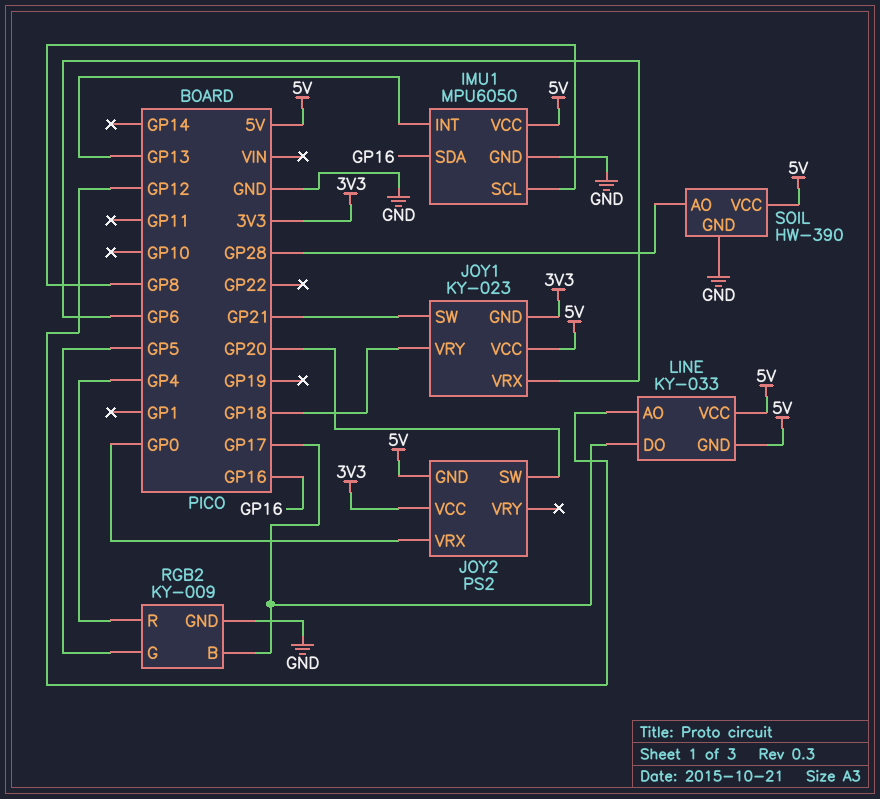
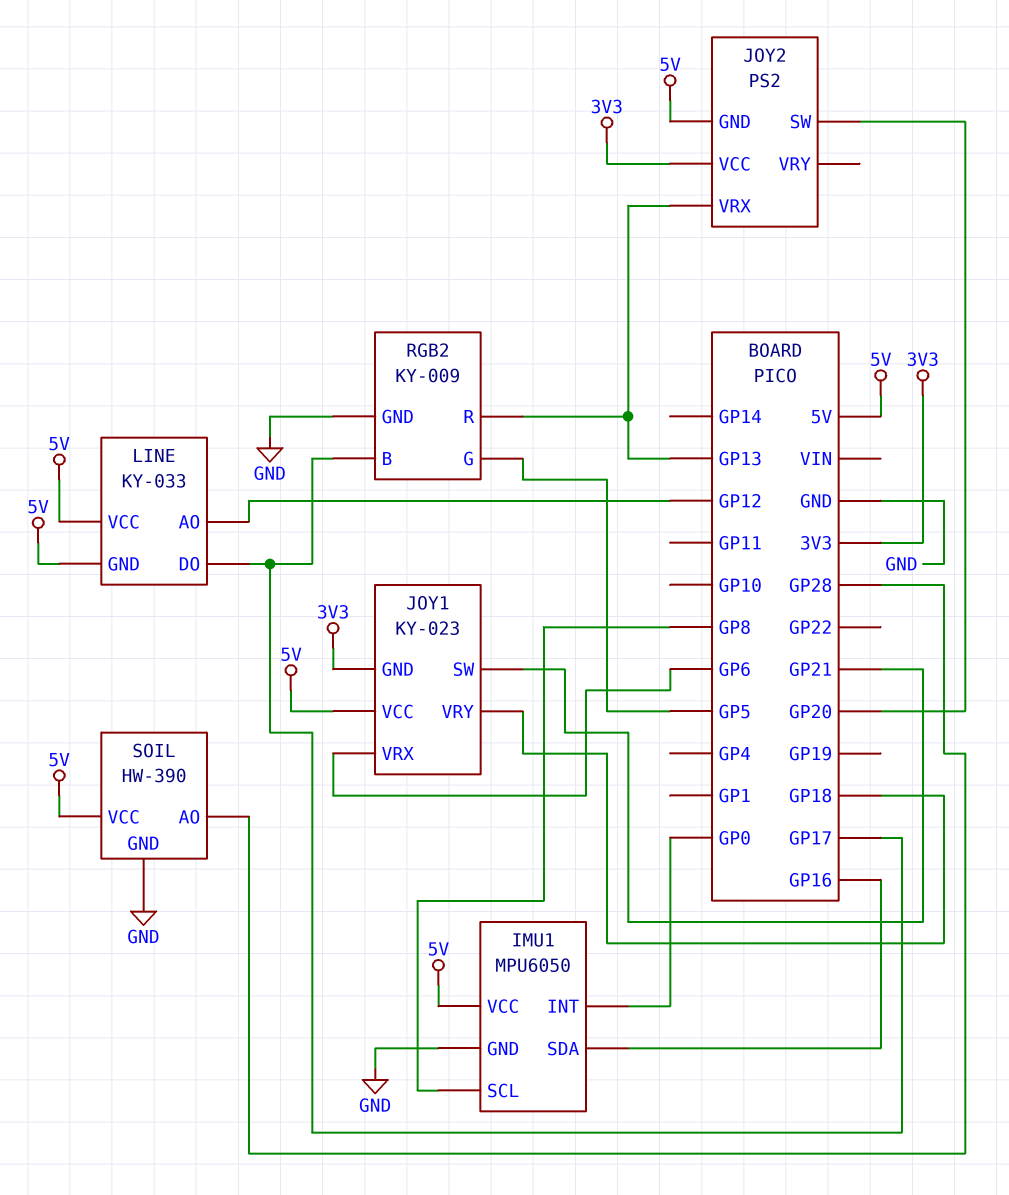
IMU1 pin INT: GP13 -> GP0
JOY2 pin VRX: GP0 -> GP13
RGB2 pin R: GP4 -> GP13

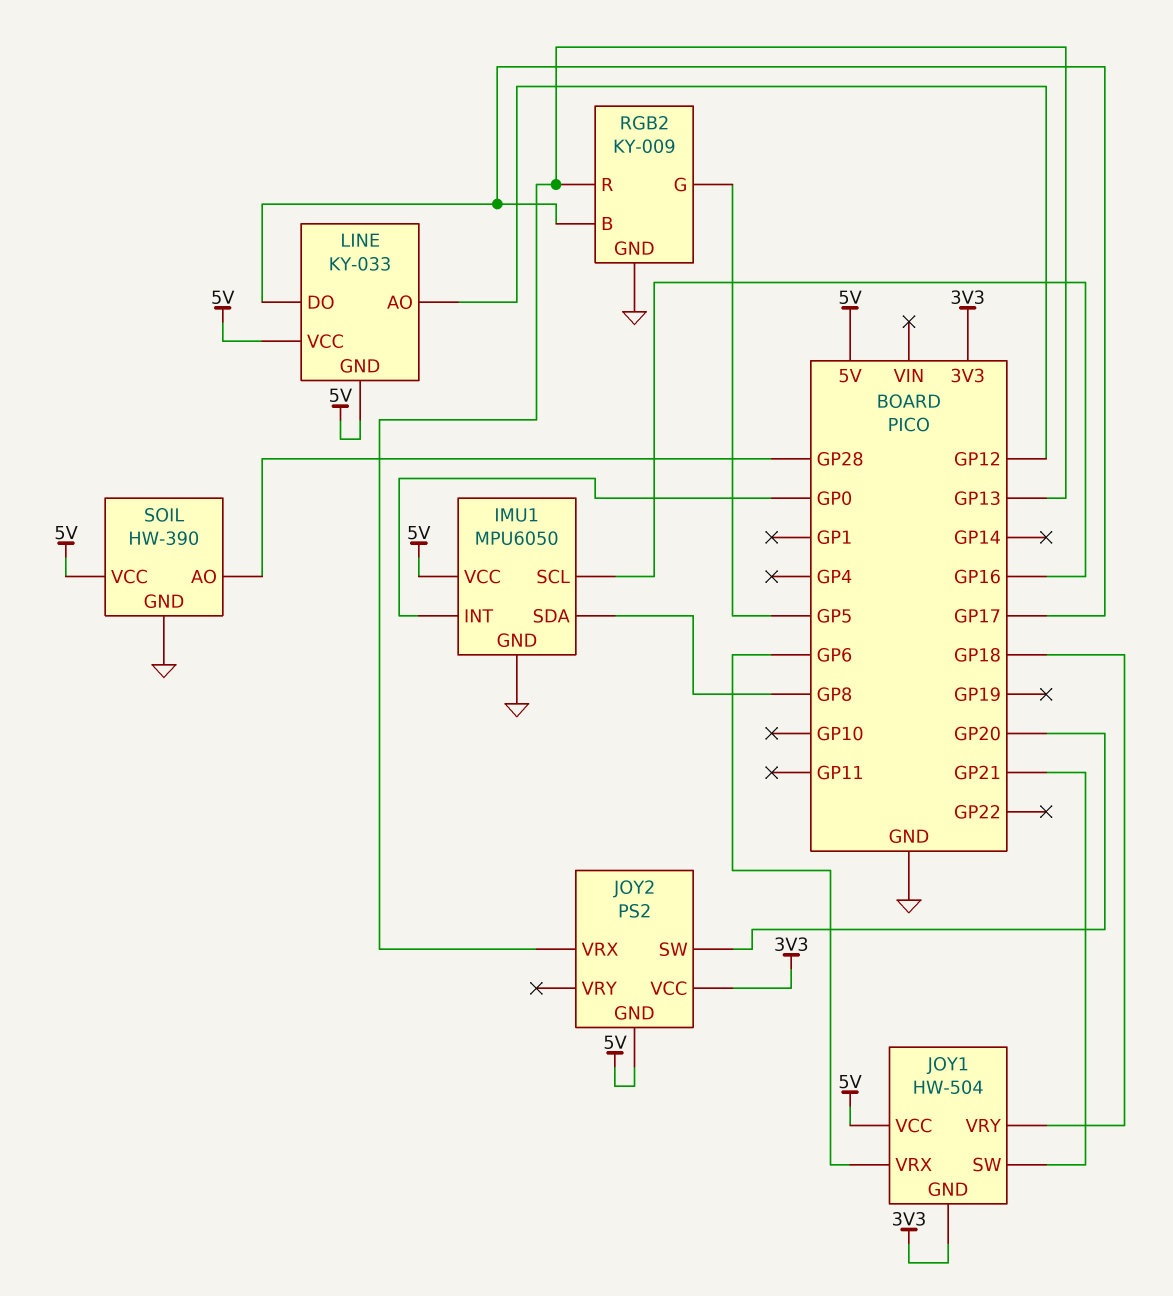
IMU1 pin SCL: GP8 -> GP16
IMU1 pin SDA: GP16 -> GP8
JOY1: KY-023 -> HW-504

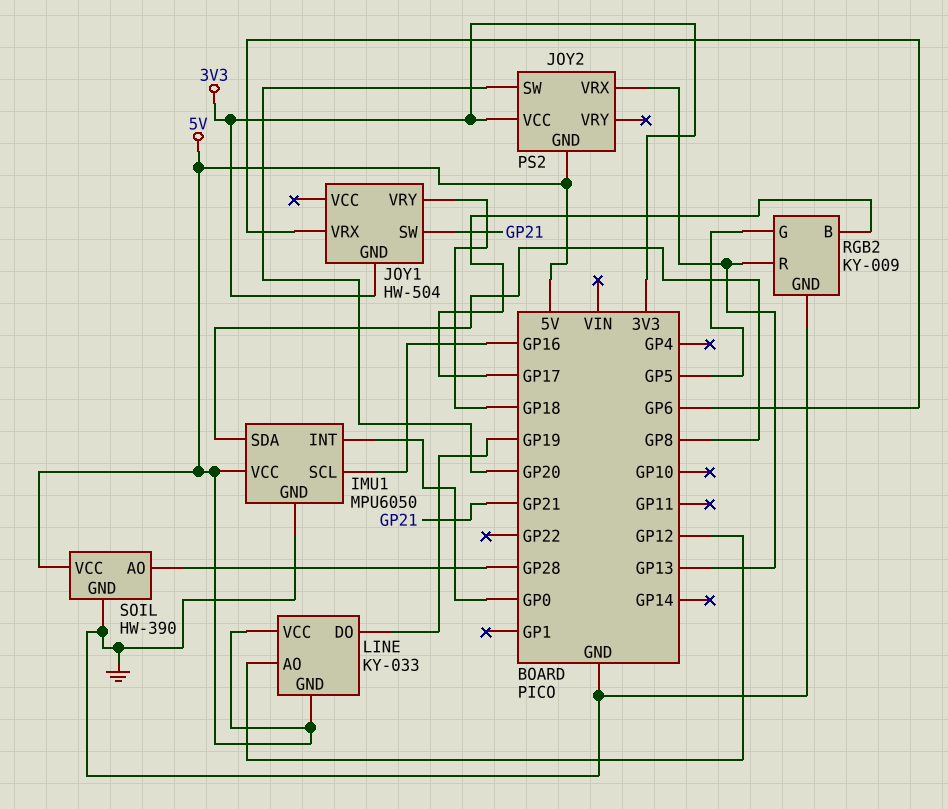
JOY1 pin VCC: 5V -> none
LINE pin DO: GP17 -> GP19

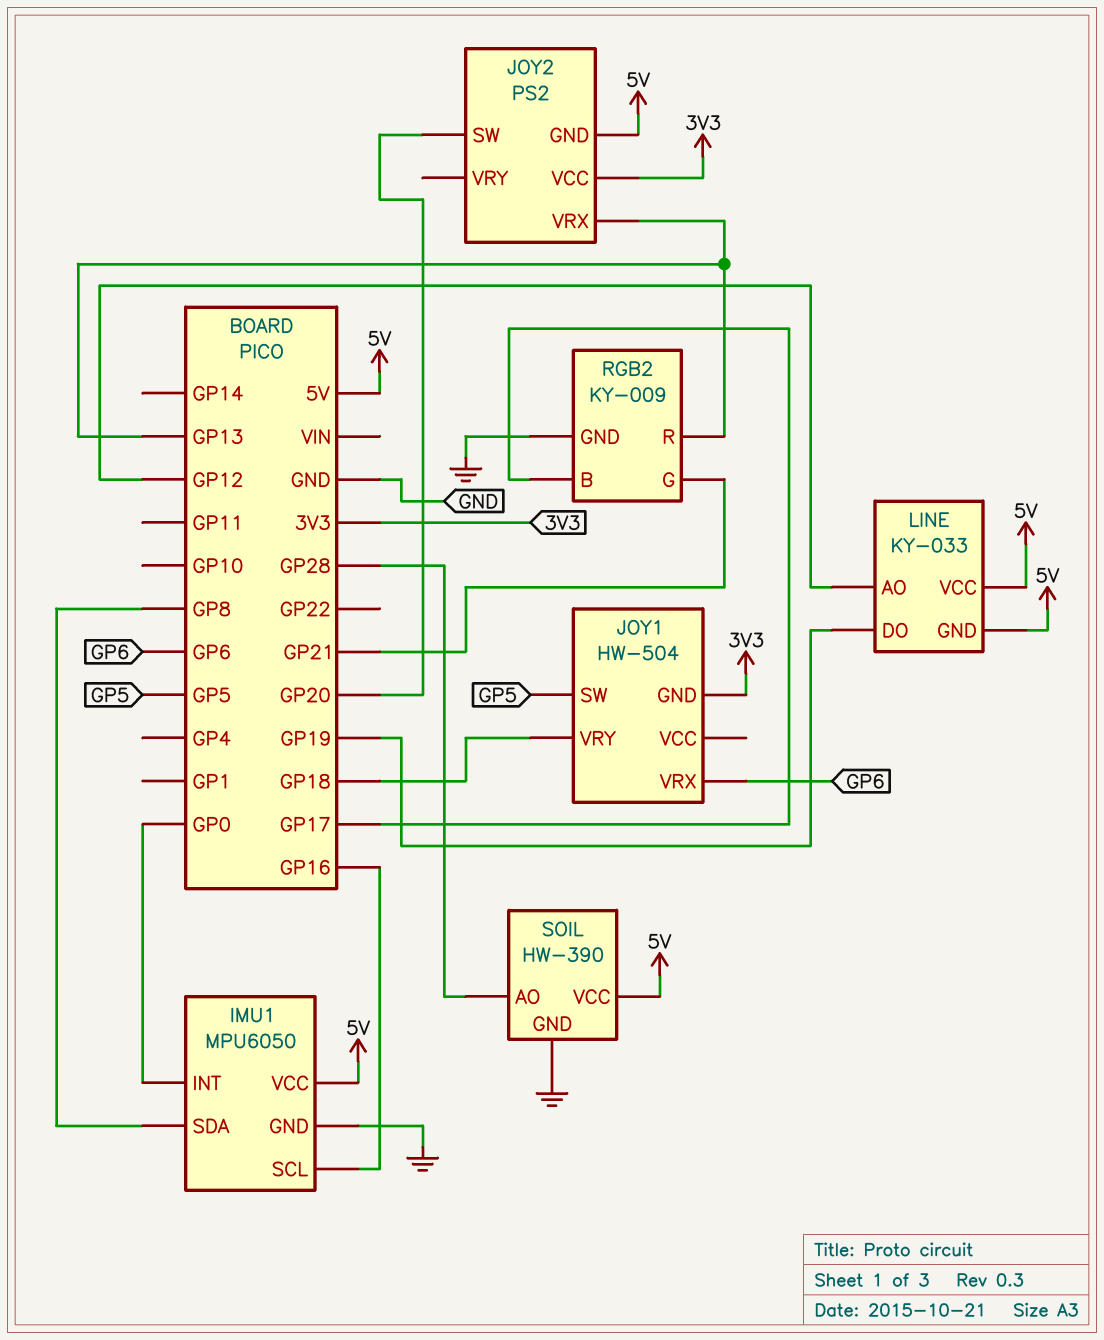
JOY1 pin SW: GP21 -> GP5
RGB2 pin G: GP5 -> GP21

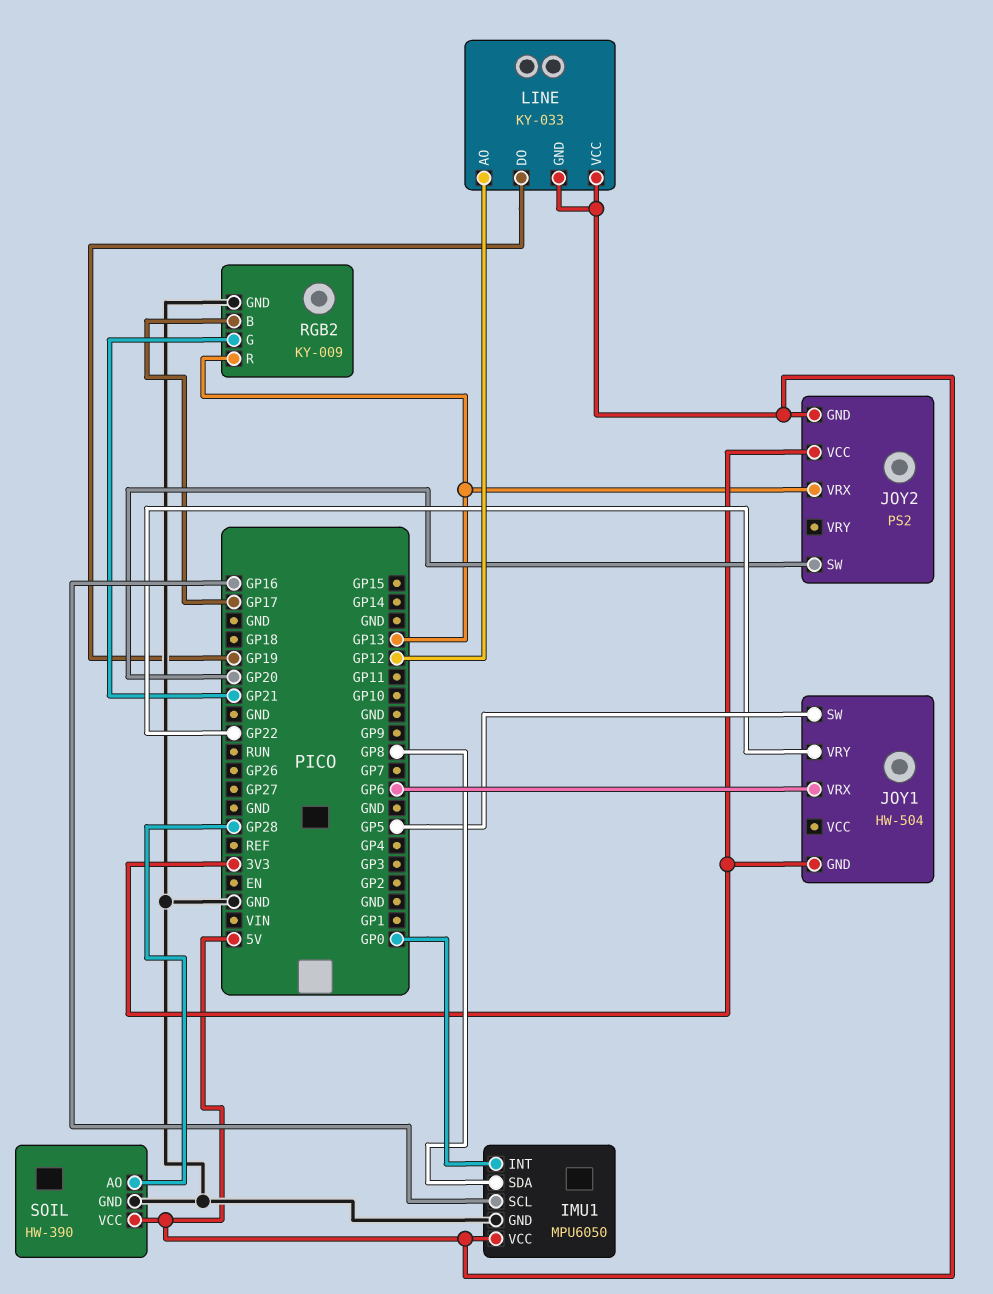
JOY1 pin VRY: GP18 -> GP22

